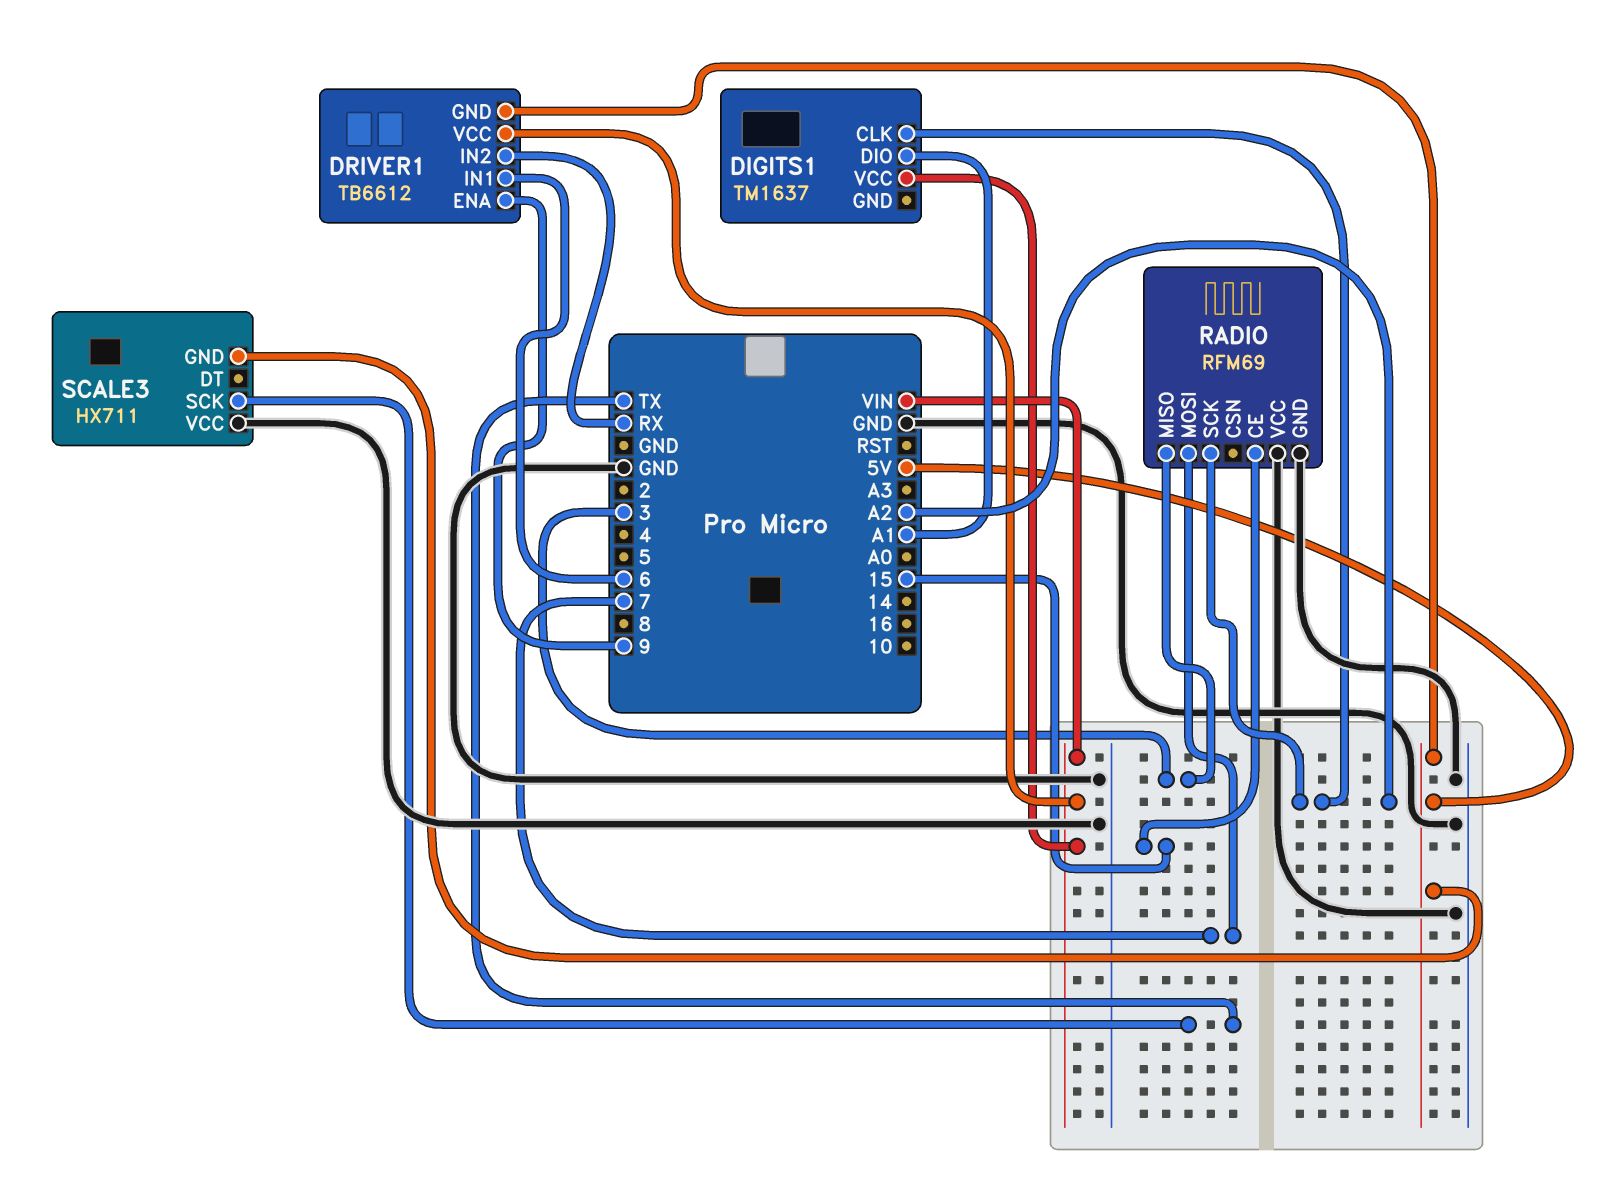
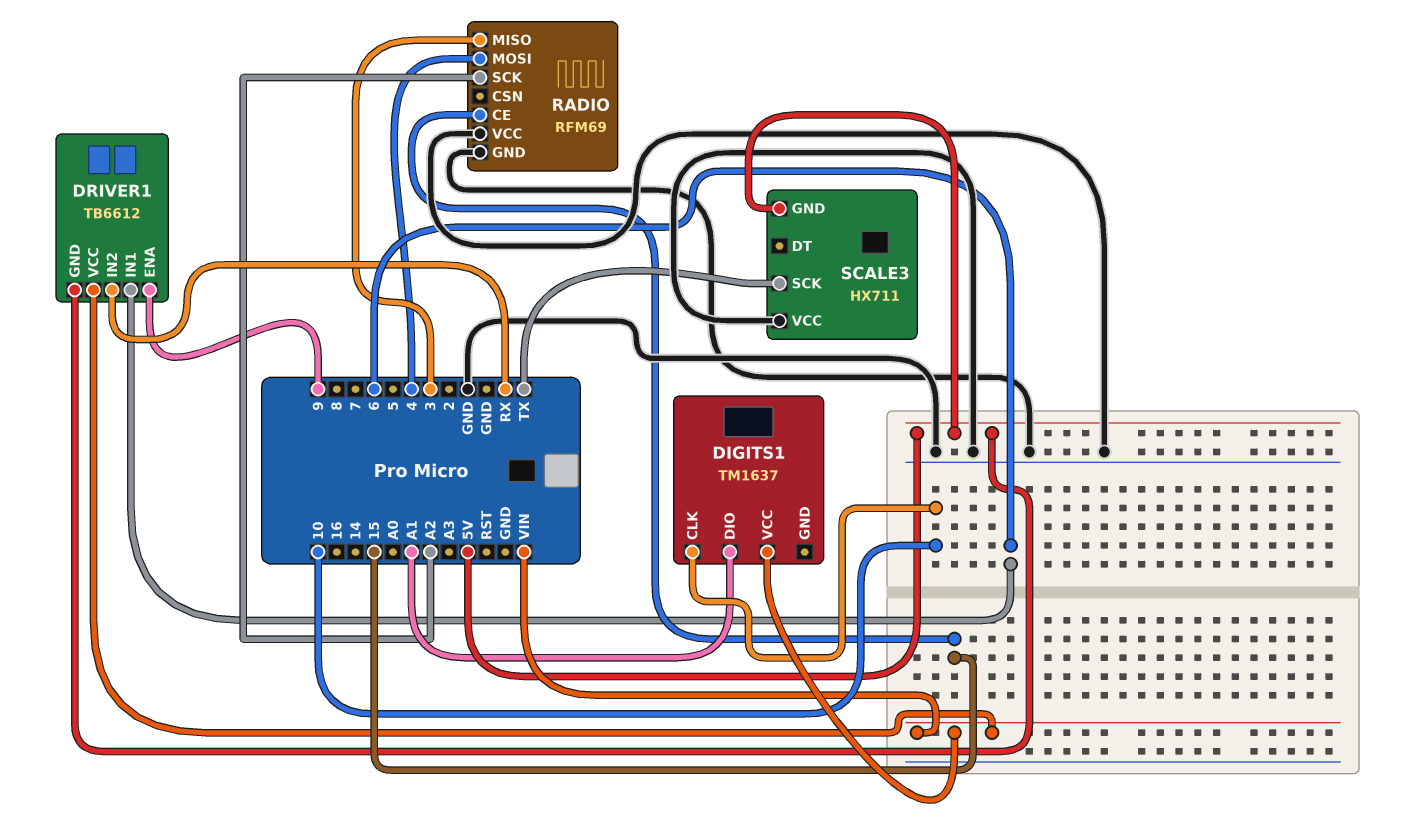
DIGITS1 pin CLK: A2 -> 10
RADIO pin MOSI: 7 -> 4

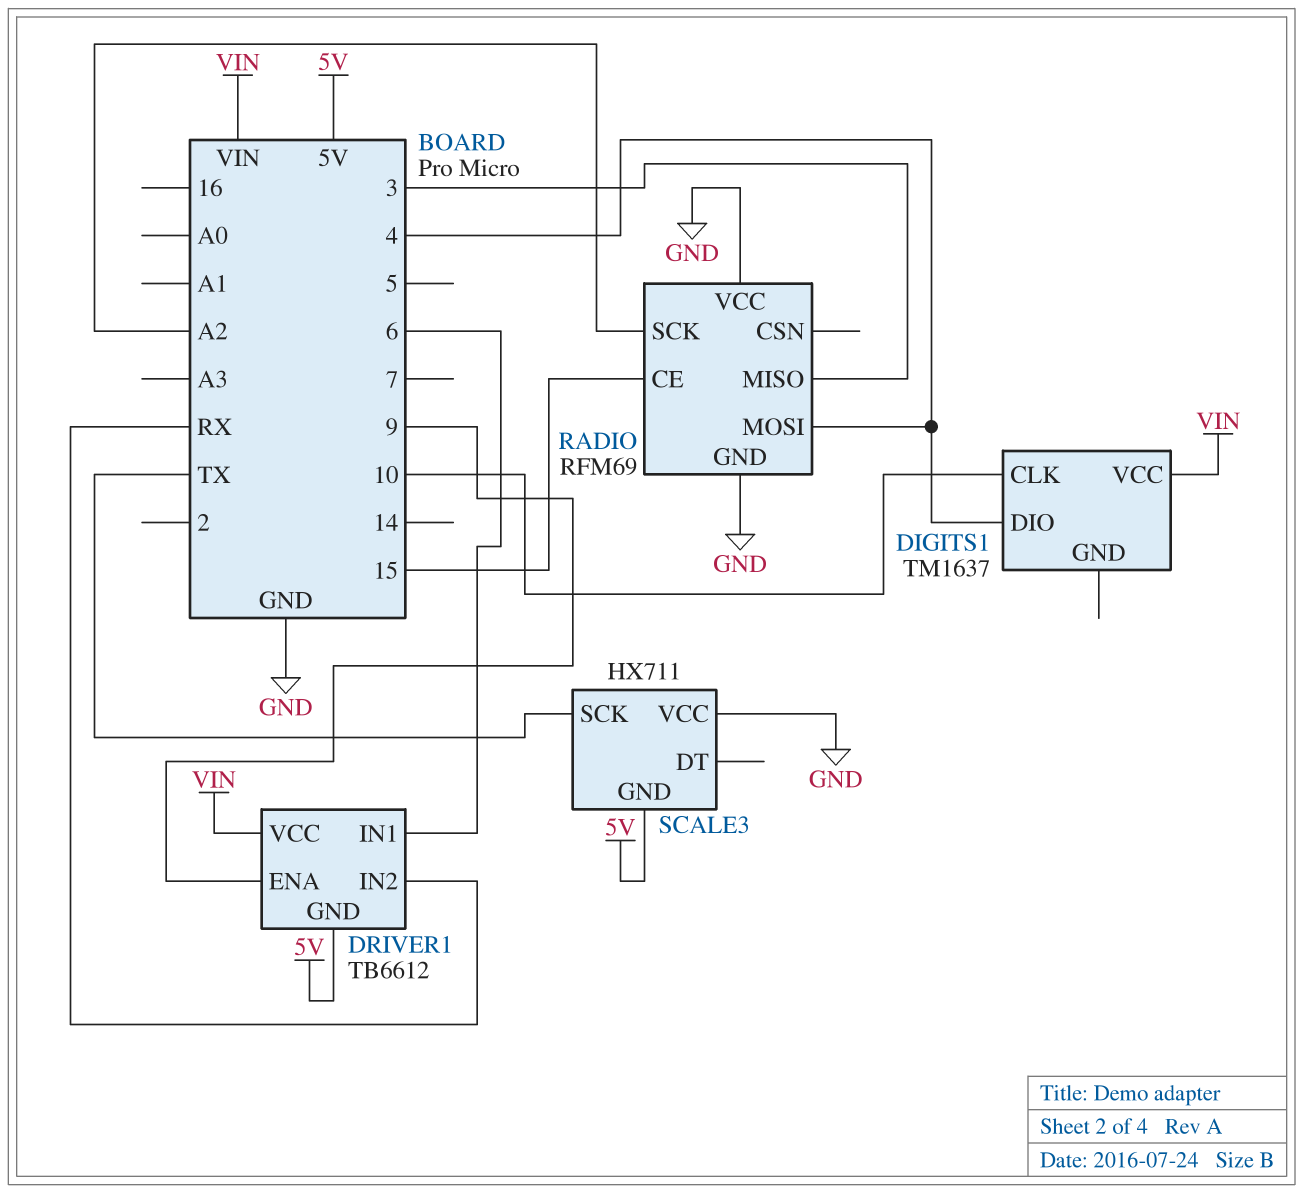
DIGITS1 pin DIO: A1 -> 4

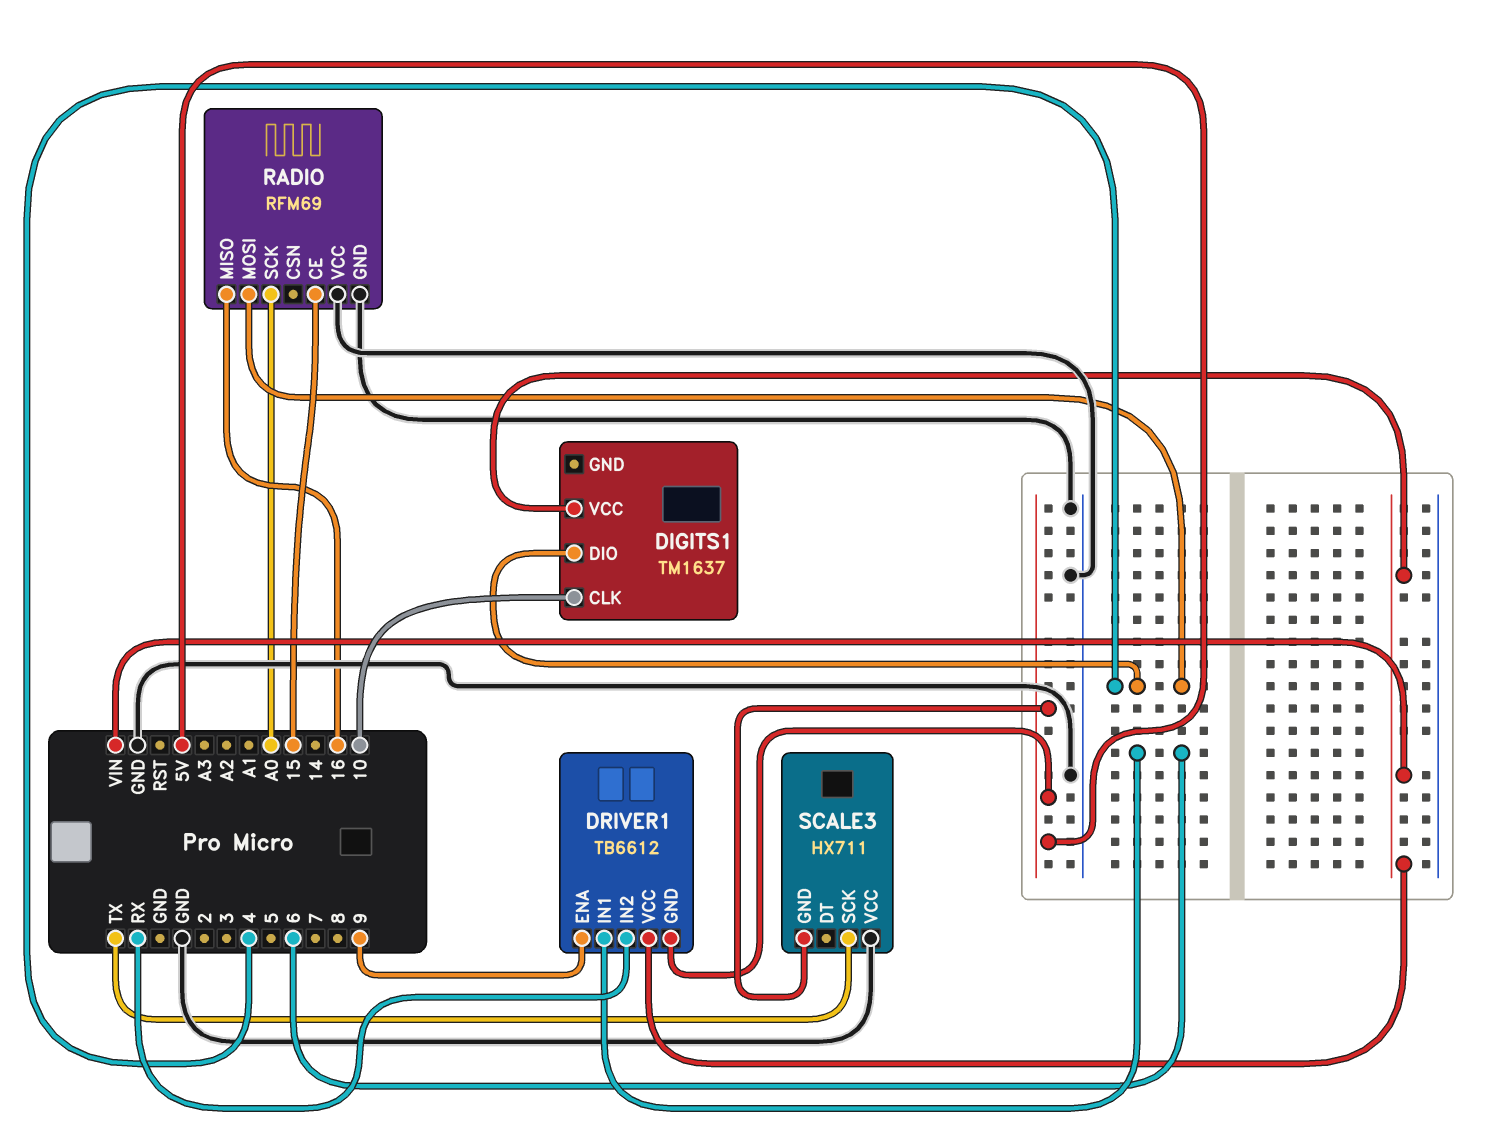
RADIO pin MISO: 3 -> 16
RADIO pin SCK: A2 -> A0

